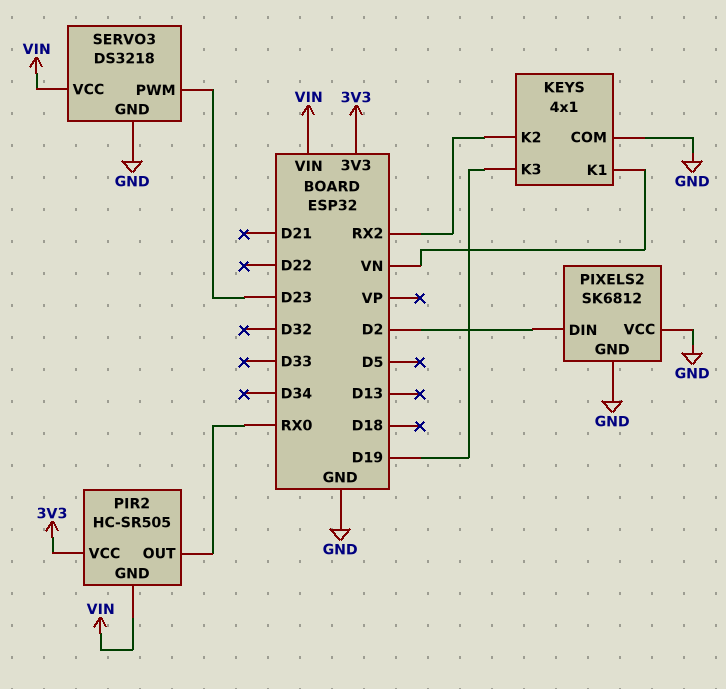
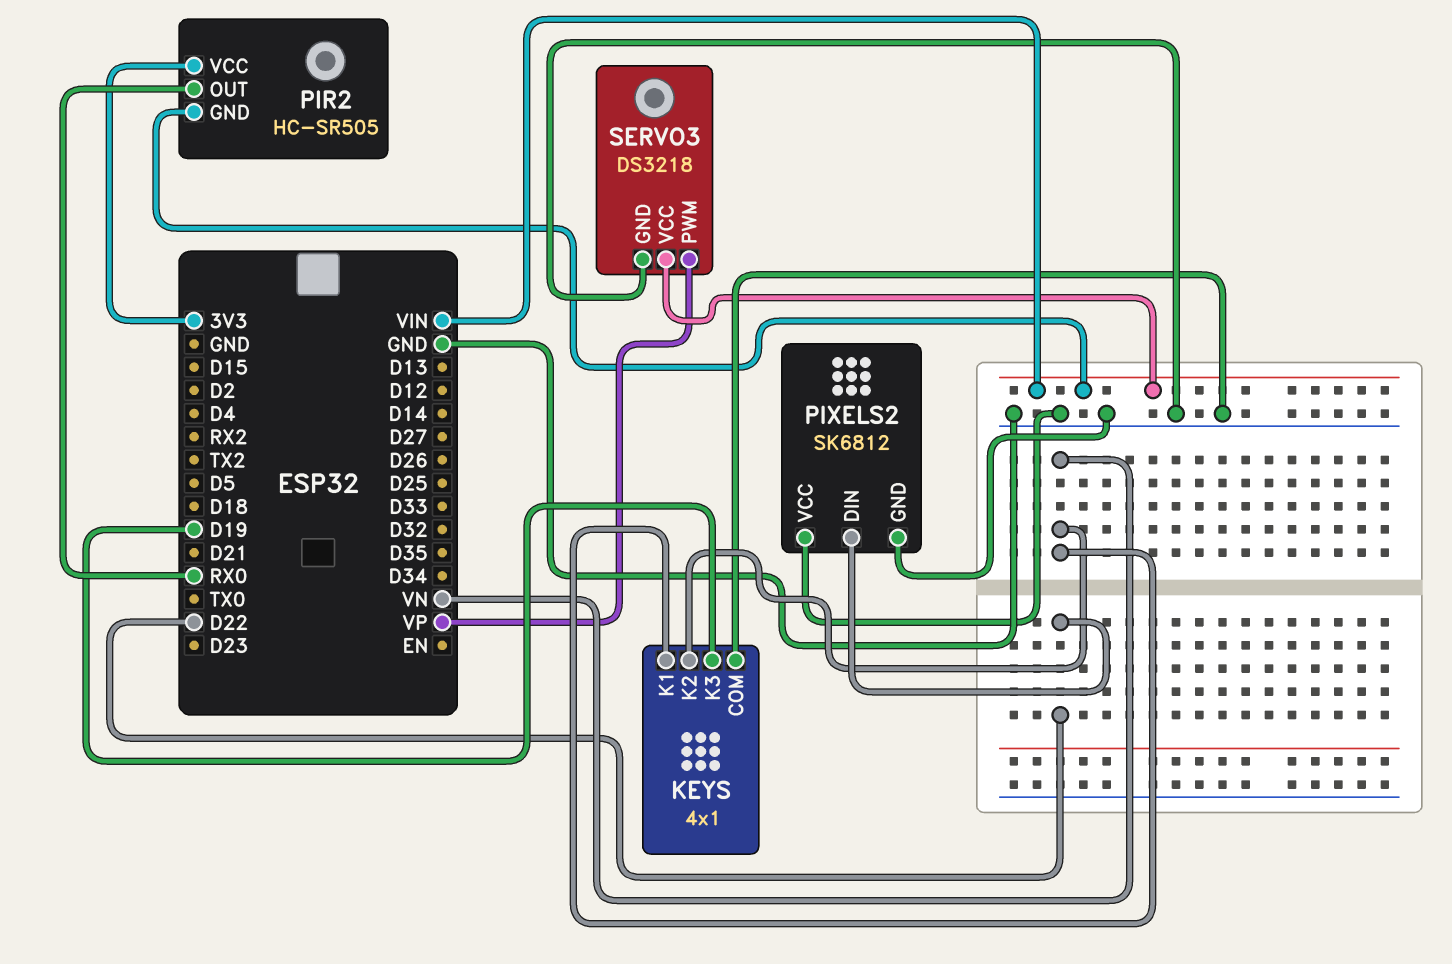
KEYS pin K2: RX2 -> VN
PIXELS2 pin DIN: D2 -> D22
SERVO3 pin PWM: D23 -> VP

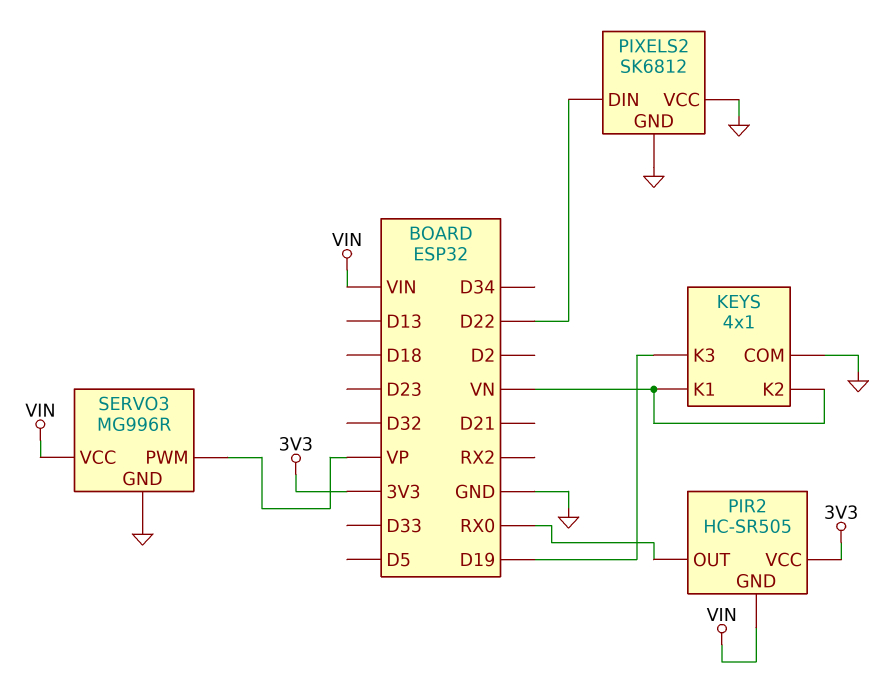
SERVO3: DS3218 -> MG996R

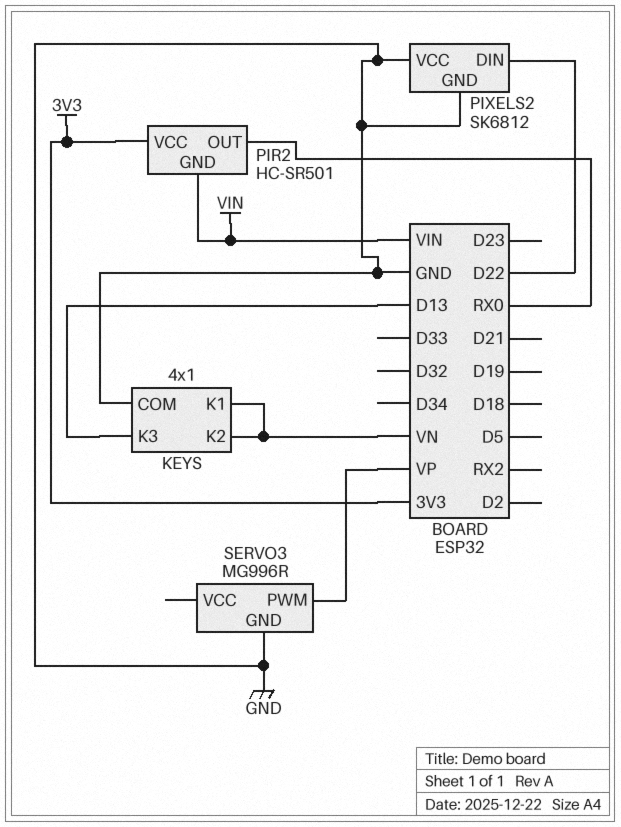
KEYS pin K3: D19 -> D13
PIR2: HC-SR505 -> HC-SR501
SERVO3 pin VCC: VIN -> none

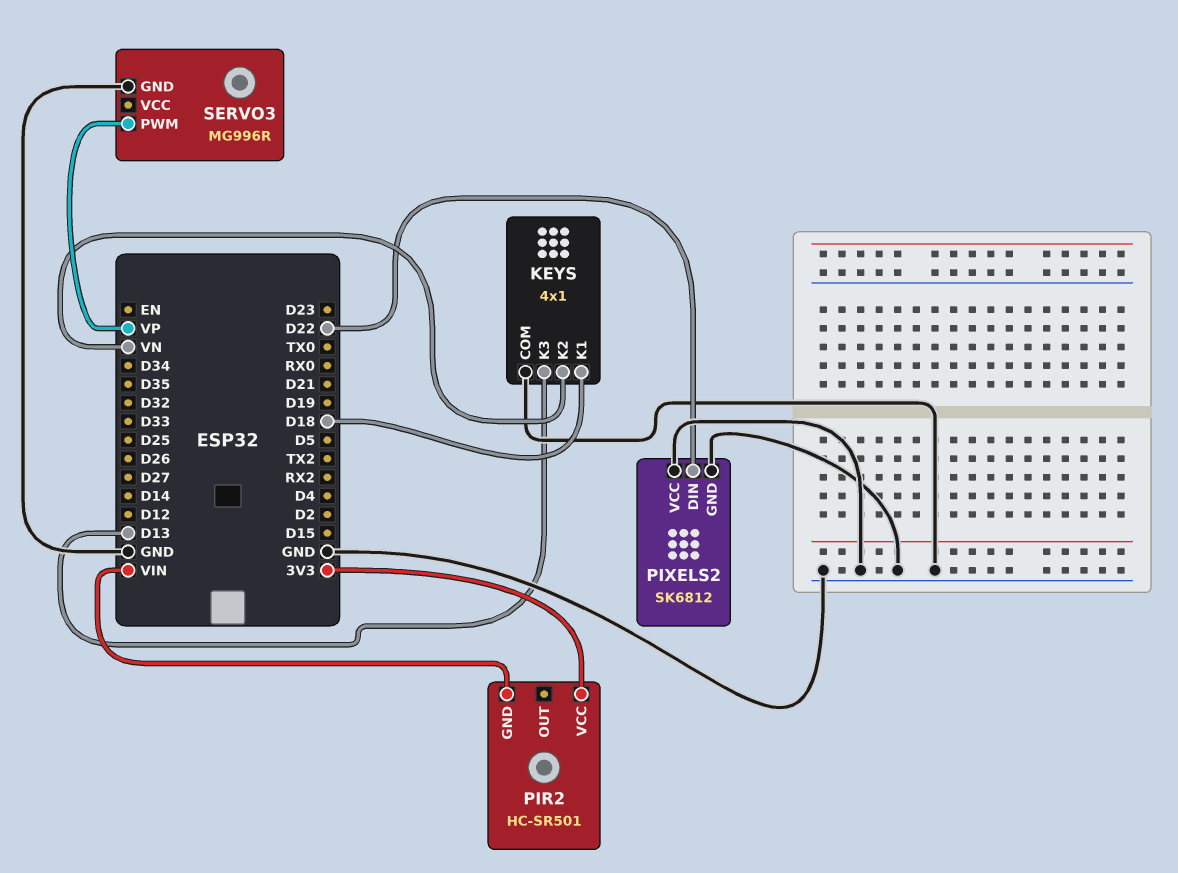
KEYS pin K1: VN -> D18
PIR2 pin OUT: RX0 -> none

